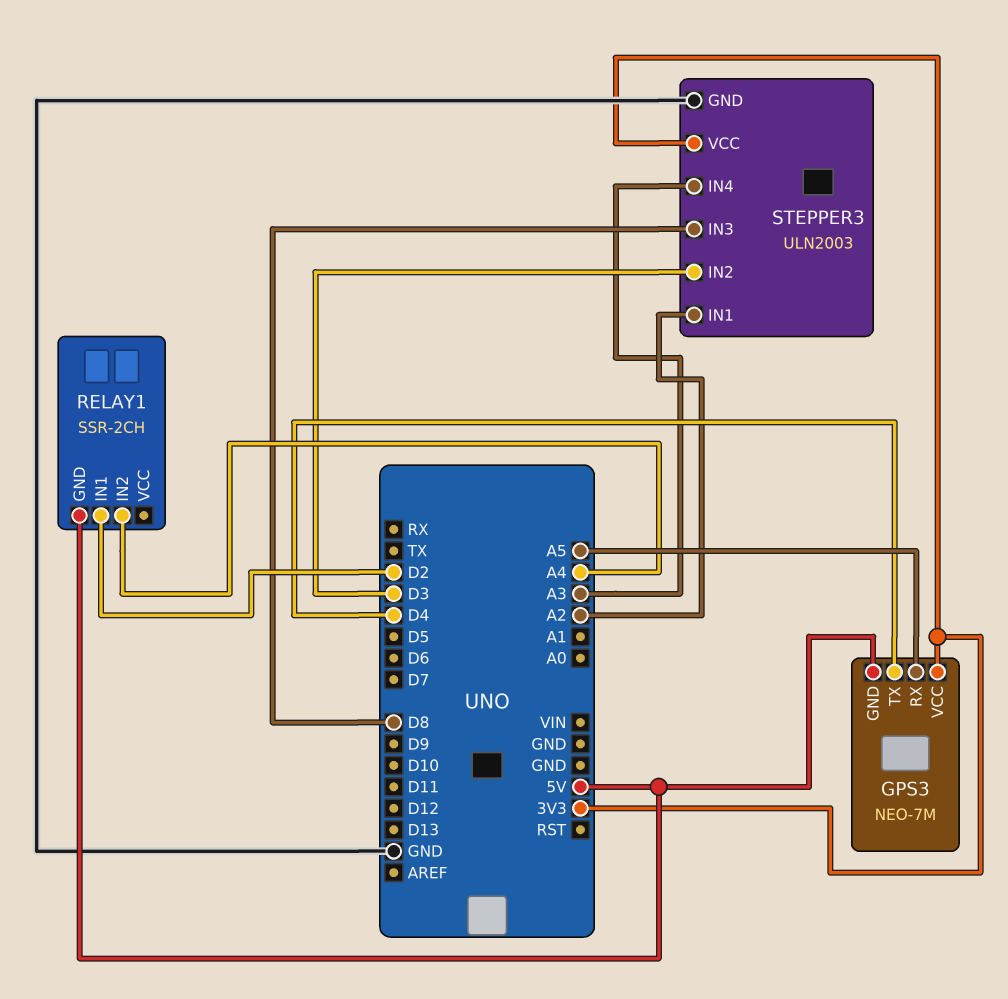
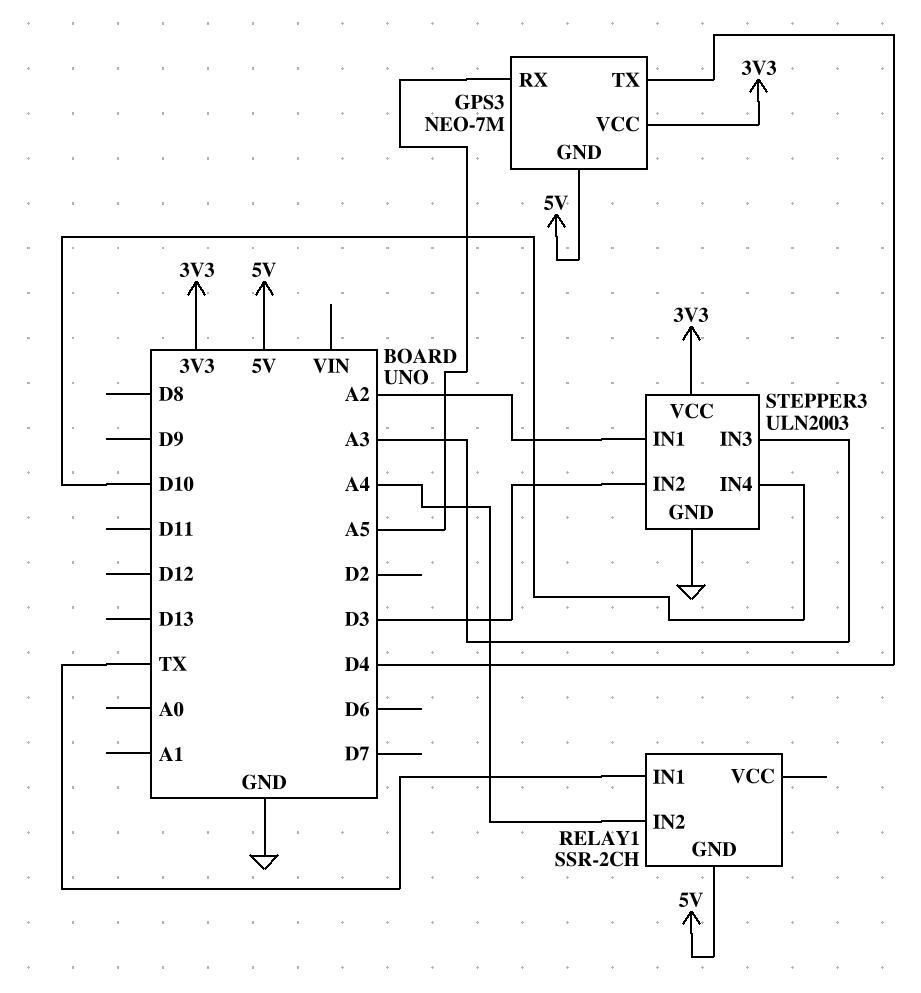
RELAY1 pin IN1: D2 -> TX
STEPPER3 pin IN3: D8 -> A3
STEPPER3 pin IN4: A3 -> D10

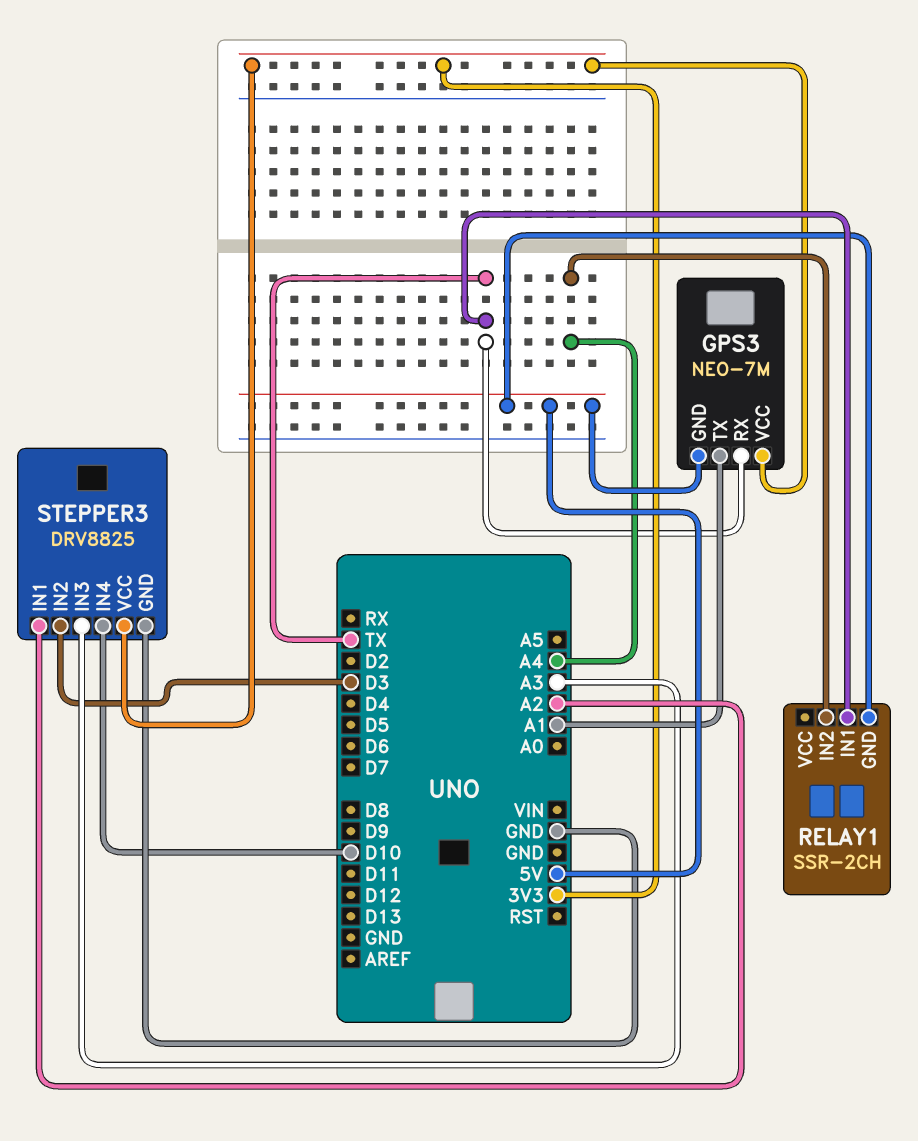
GPS3 pin RX: A5 -> TX
GPS3 pin TX: D4 -> A1
STEPPER3: ULN2003 -> DRV8825

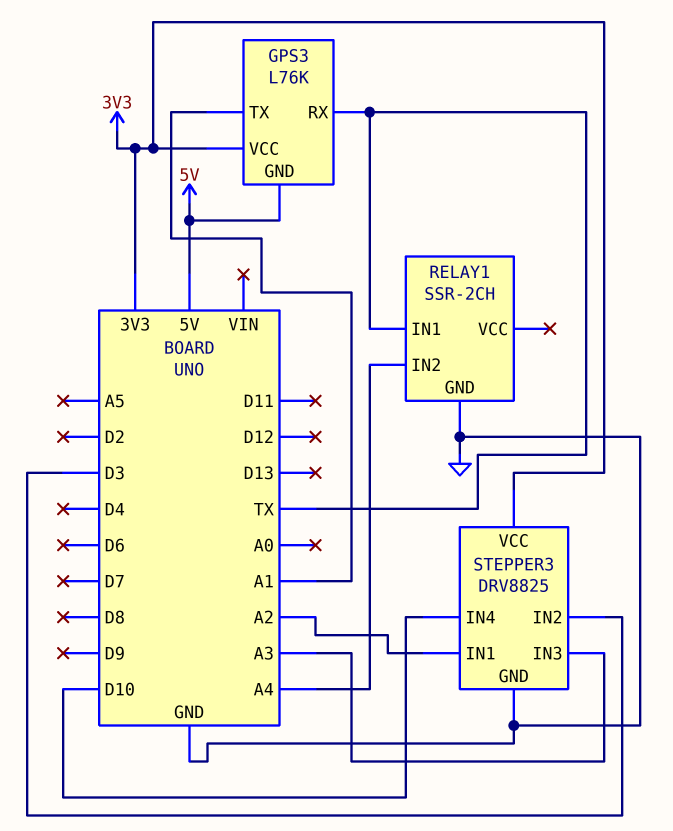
GPS3: NEO-7M -> L76K
RELAY1 pin GND: 5V -> GND

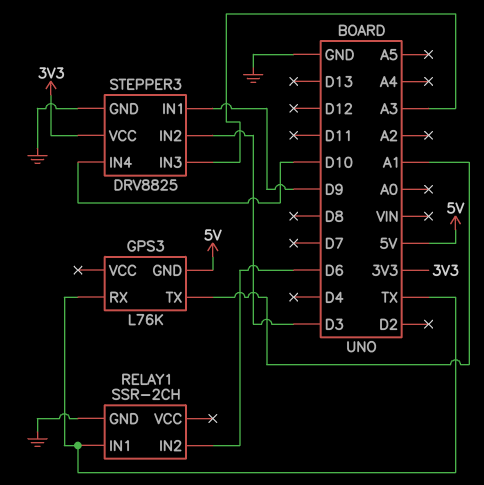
GPS3 pin VCC: 3V3 -> none
RELAY1 pin IN2: A4 -> D6
STEPPER3 pin IN1: A2 -> D9

